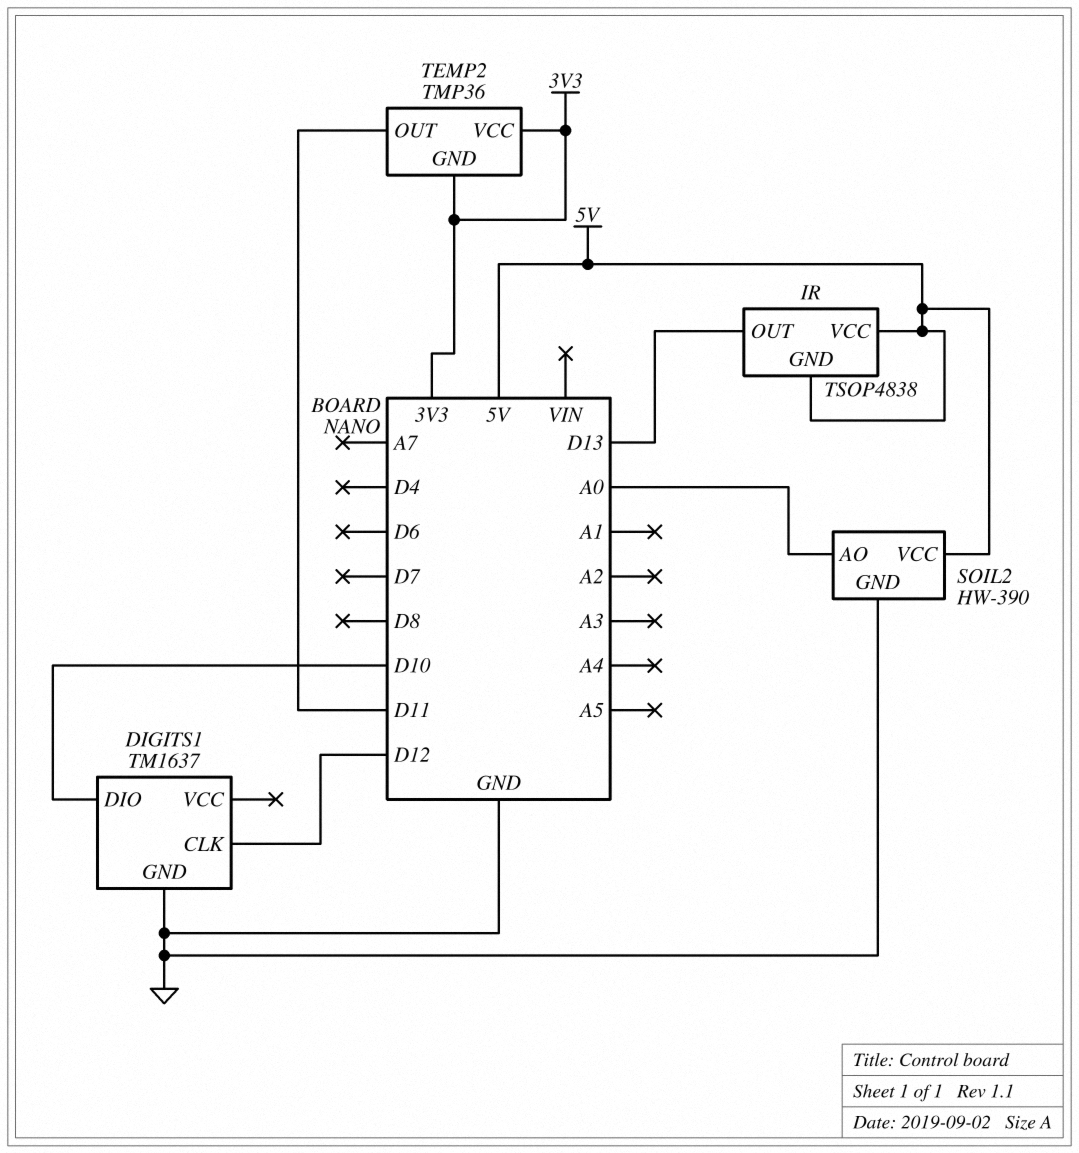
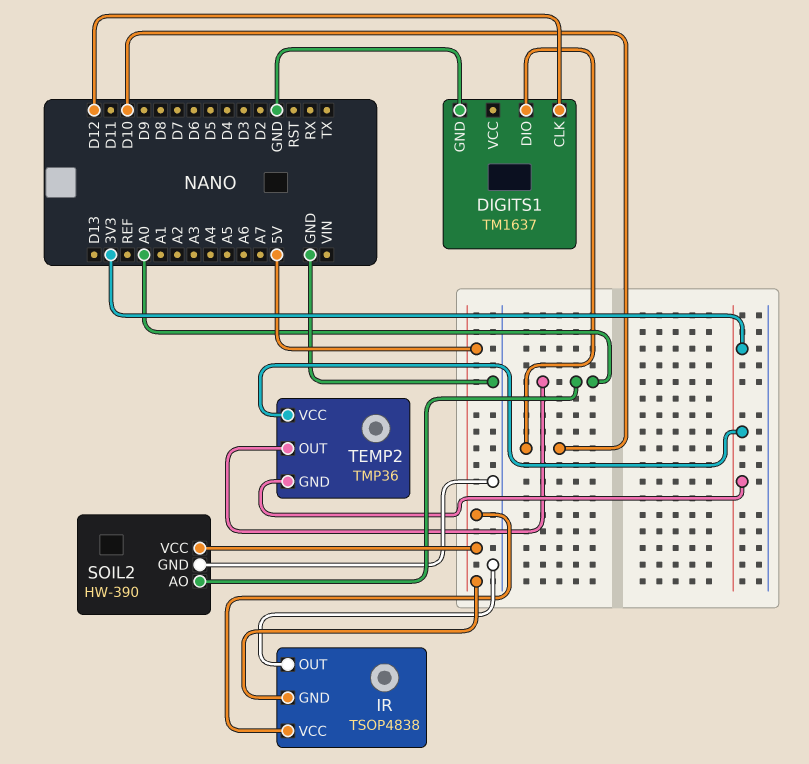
IR pin OUT: D13 -> GND
TEMP2 pin OUT: D11 -> A0

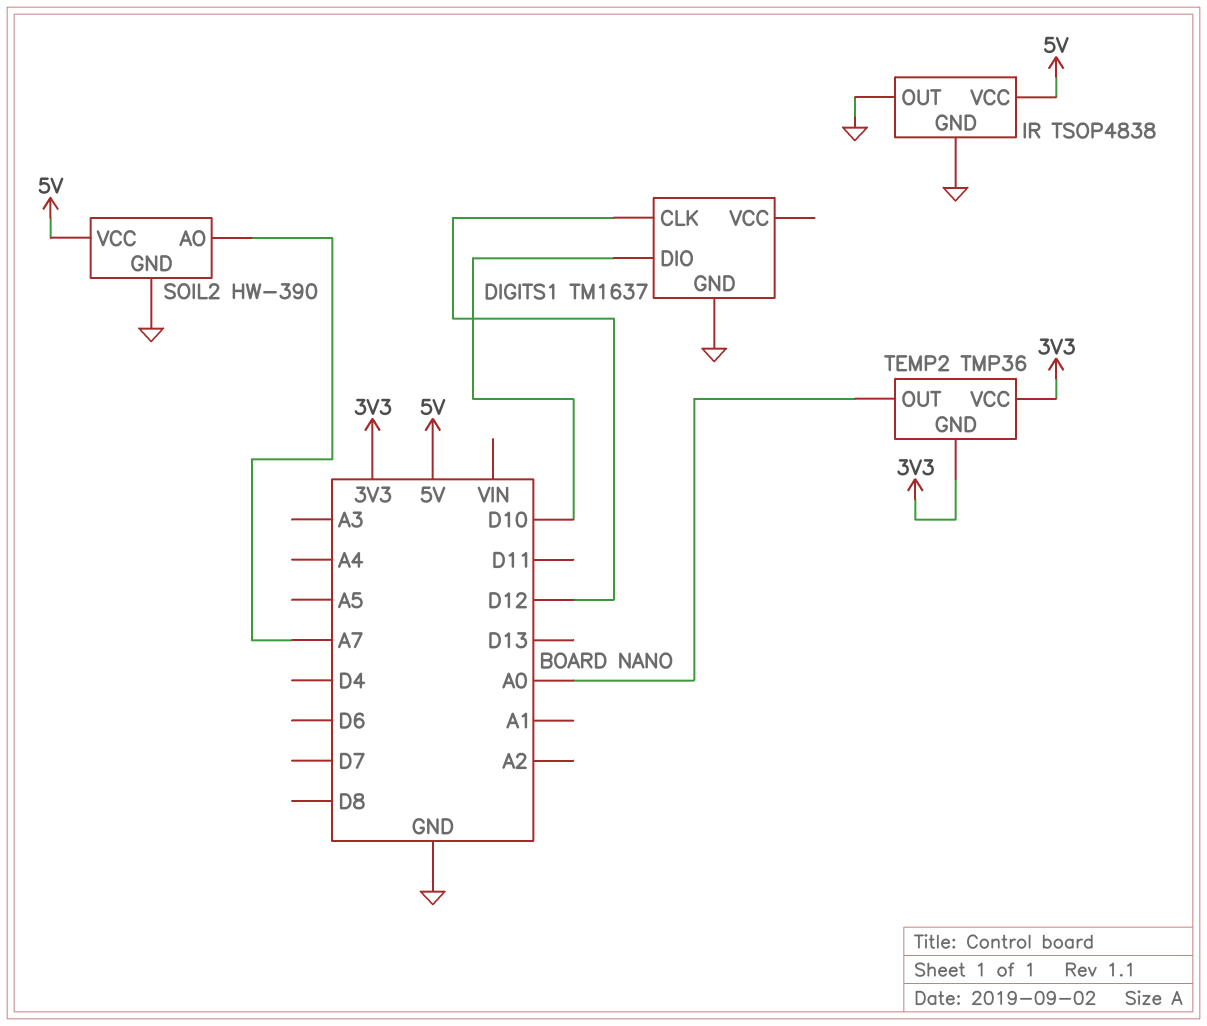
IR pin GND: 5V -> GND
SOIL2 pin AO: A0 -> A7

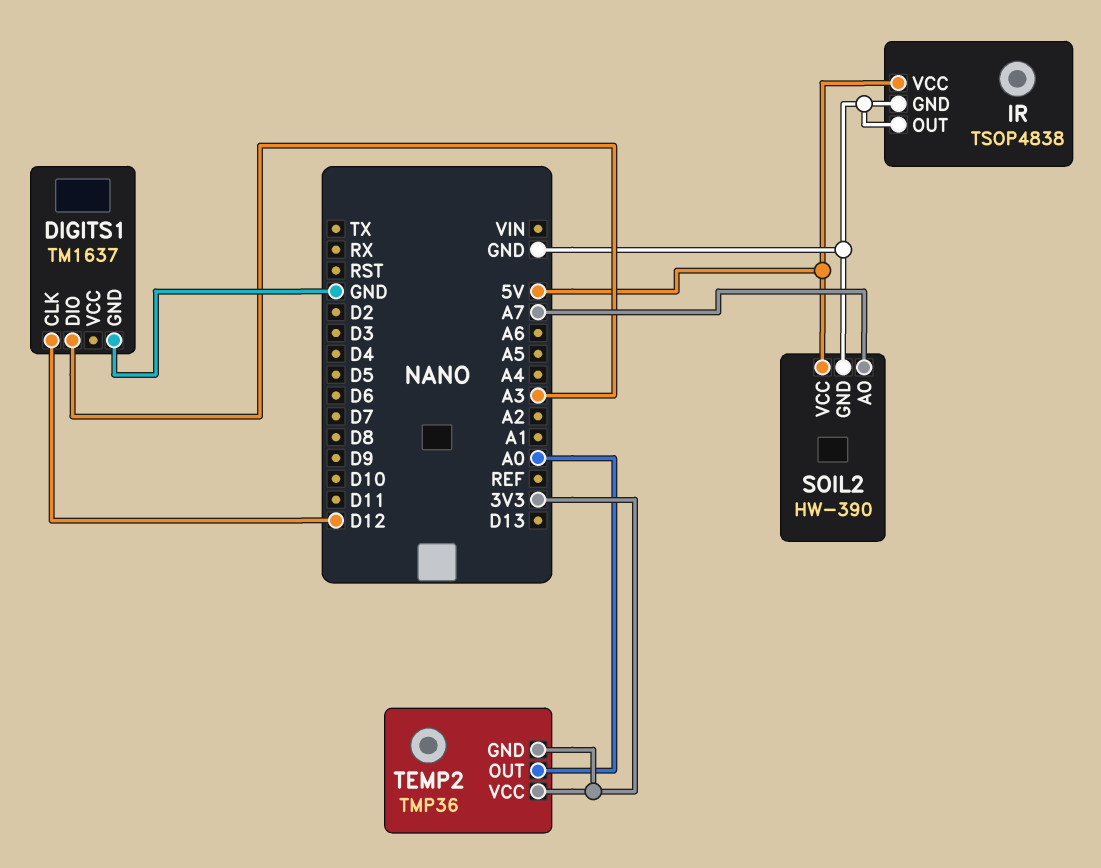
DIGITS1 pin DIO: D10 -> A3

